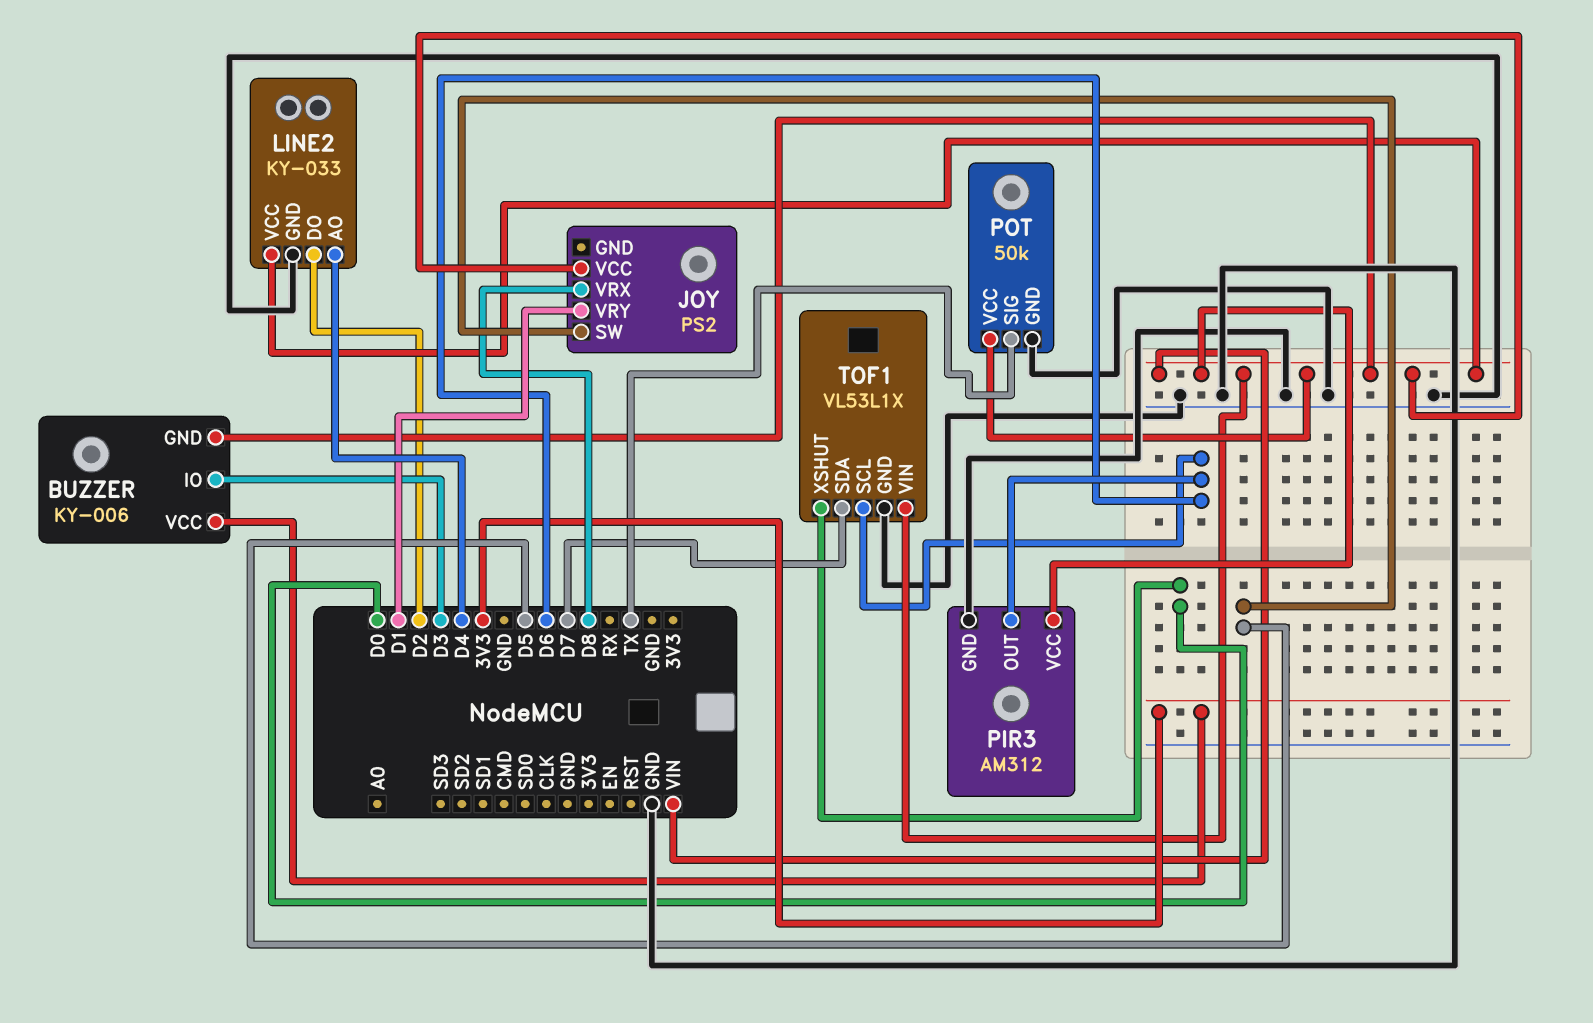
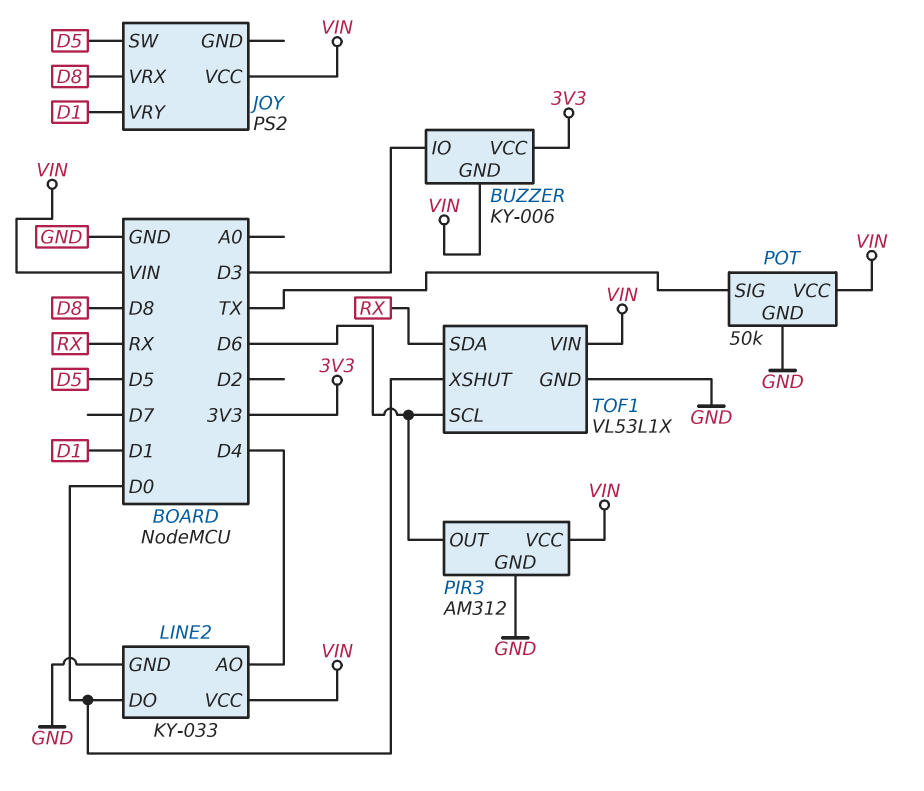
LINE2 pin DO: D2 -> D0
TOF1 pin SDA: D7 -> RX

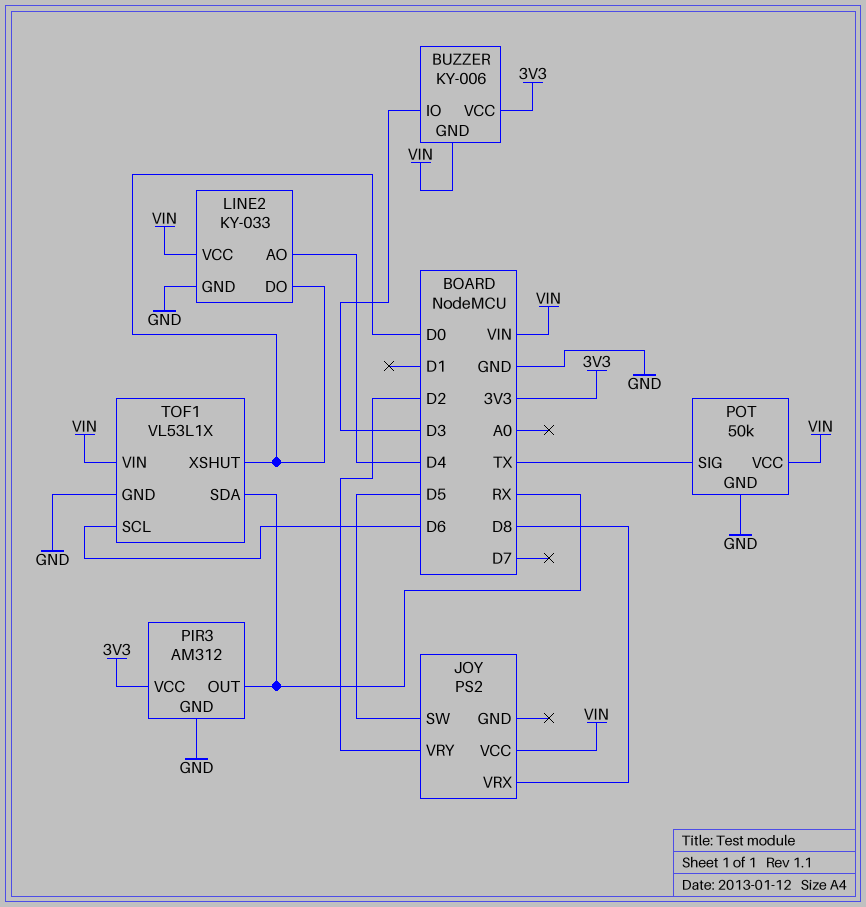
JOY pin VRY: D1 -> D2
PIR3 pin OUT: D6 -> RX
PIR3 pin VCC: VIN -> 3V3

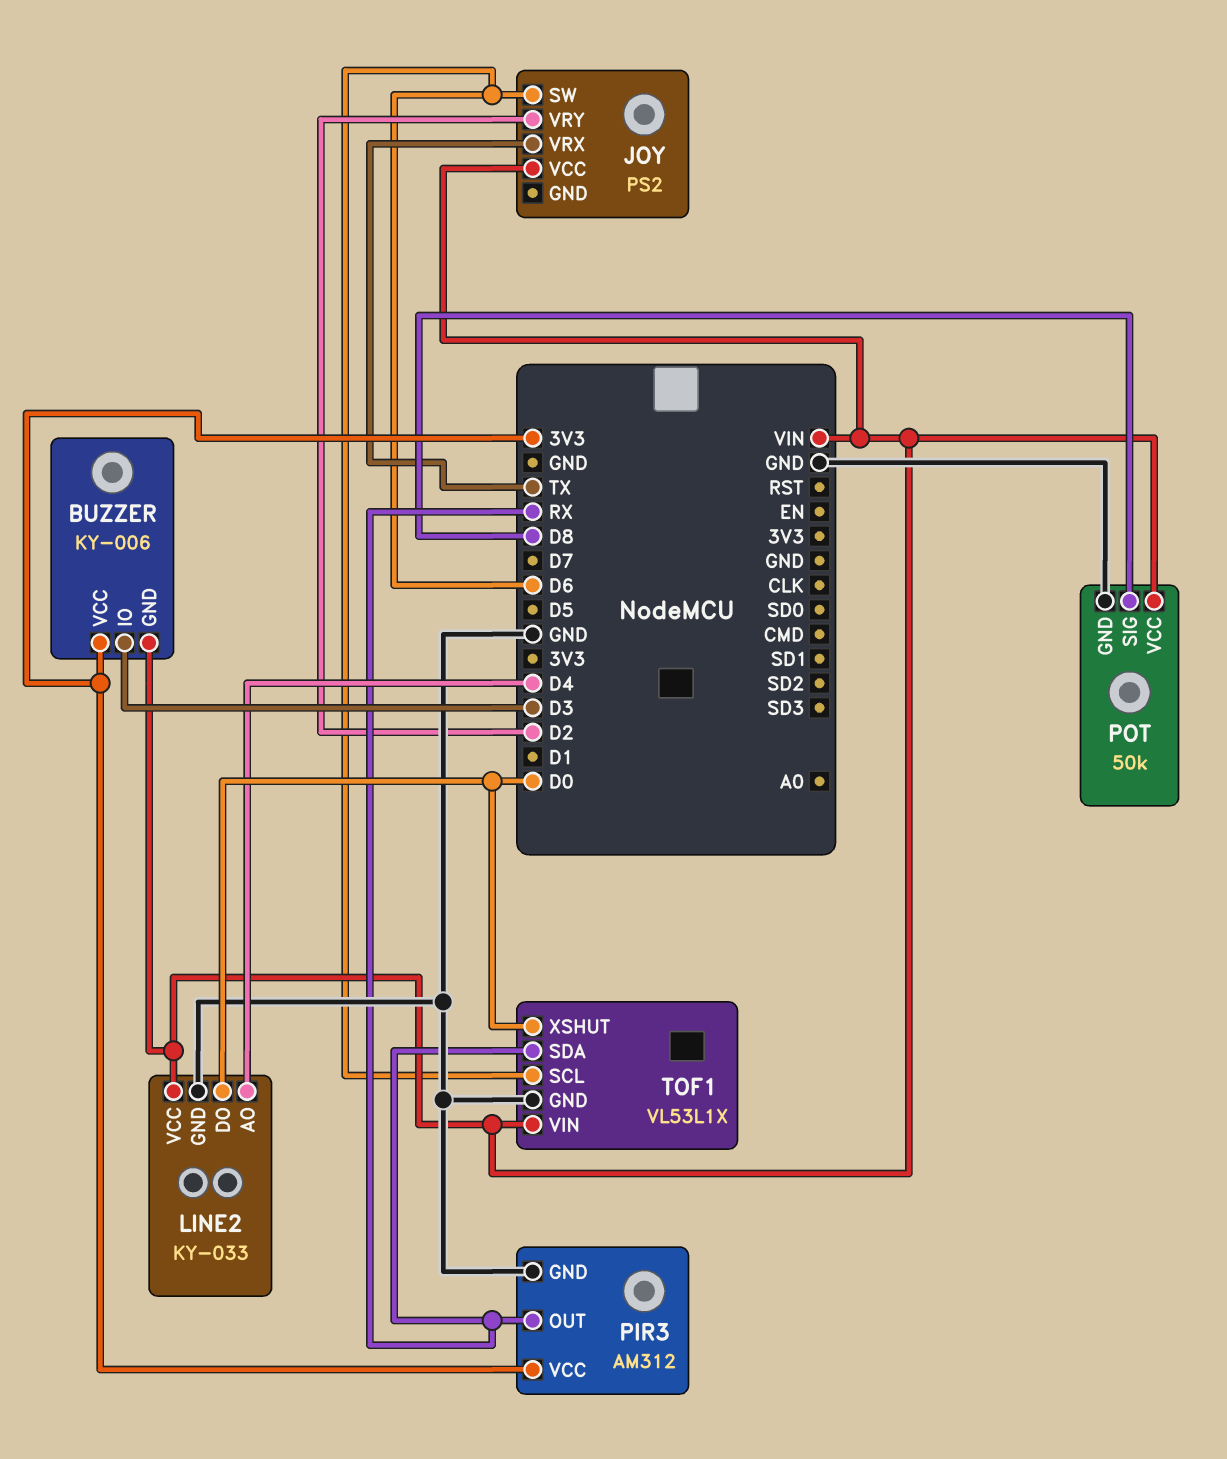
JOY pin SW: D5 -> D6
JOY pin VRX: D8 -> TX
POT pin SIG: TX -> D8

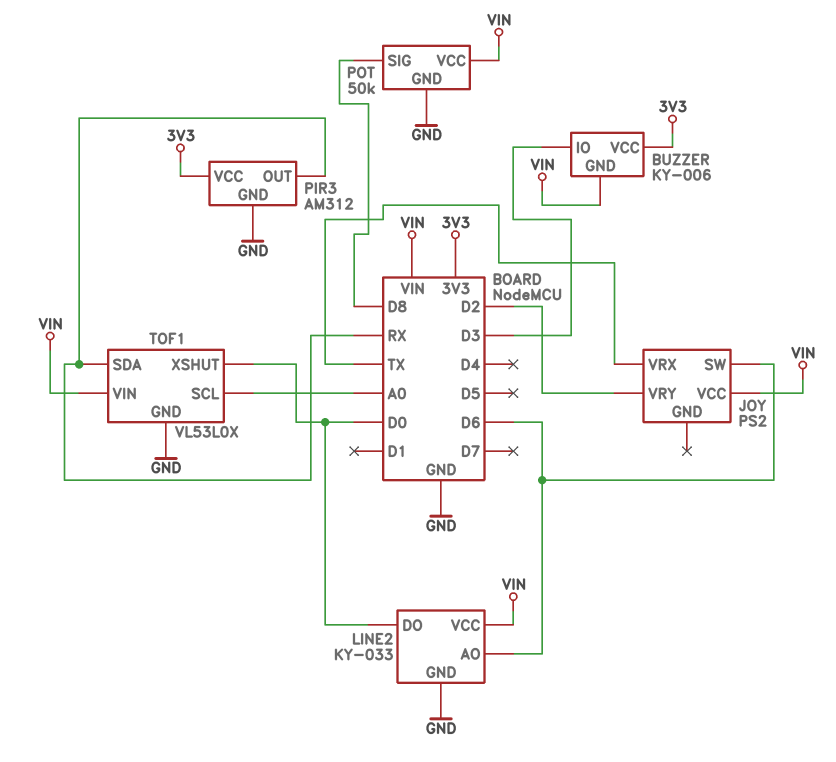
LINE2 pin AO: D4 -> D6
TOF1: VL53L1X -> VL53L0X
TOF1 pin SCL: D6 -> A0

